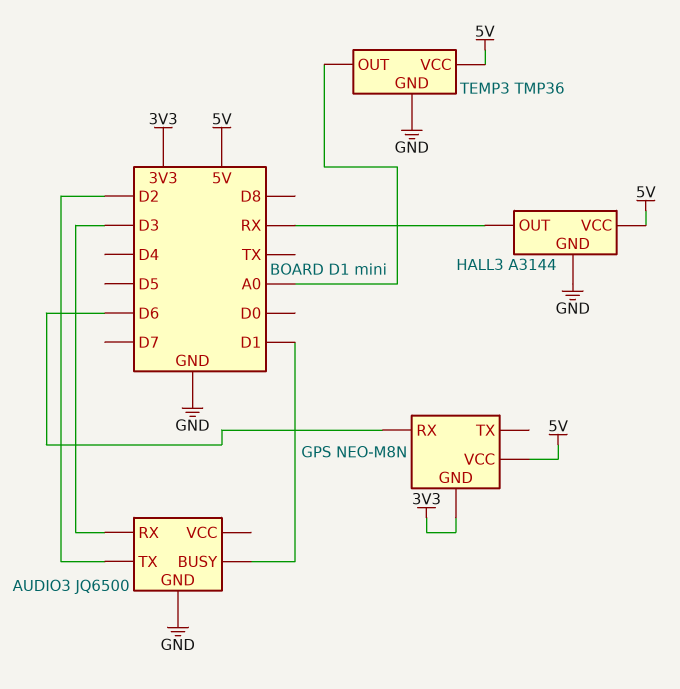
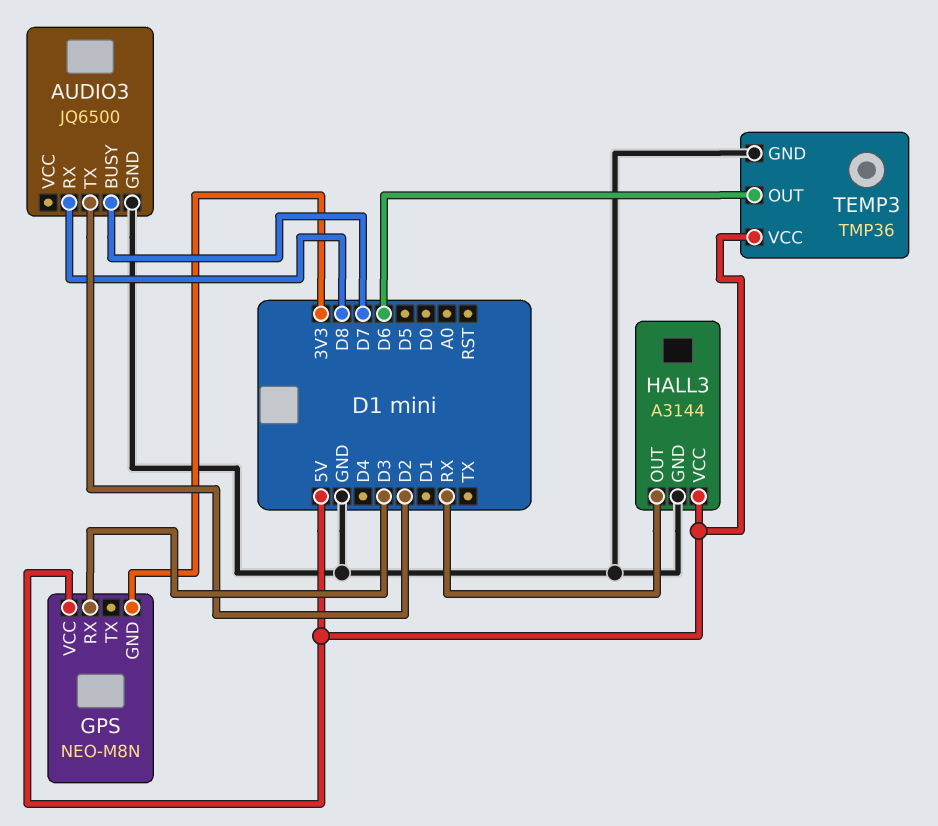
AUDIO3 pin BUSY: D1 -> D7
AUDIO3 pin RX: D3 -> D8
GPS pin RX: D6 -> D3
TEMP3 pin OUT: A0 -> D6

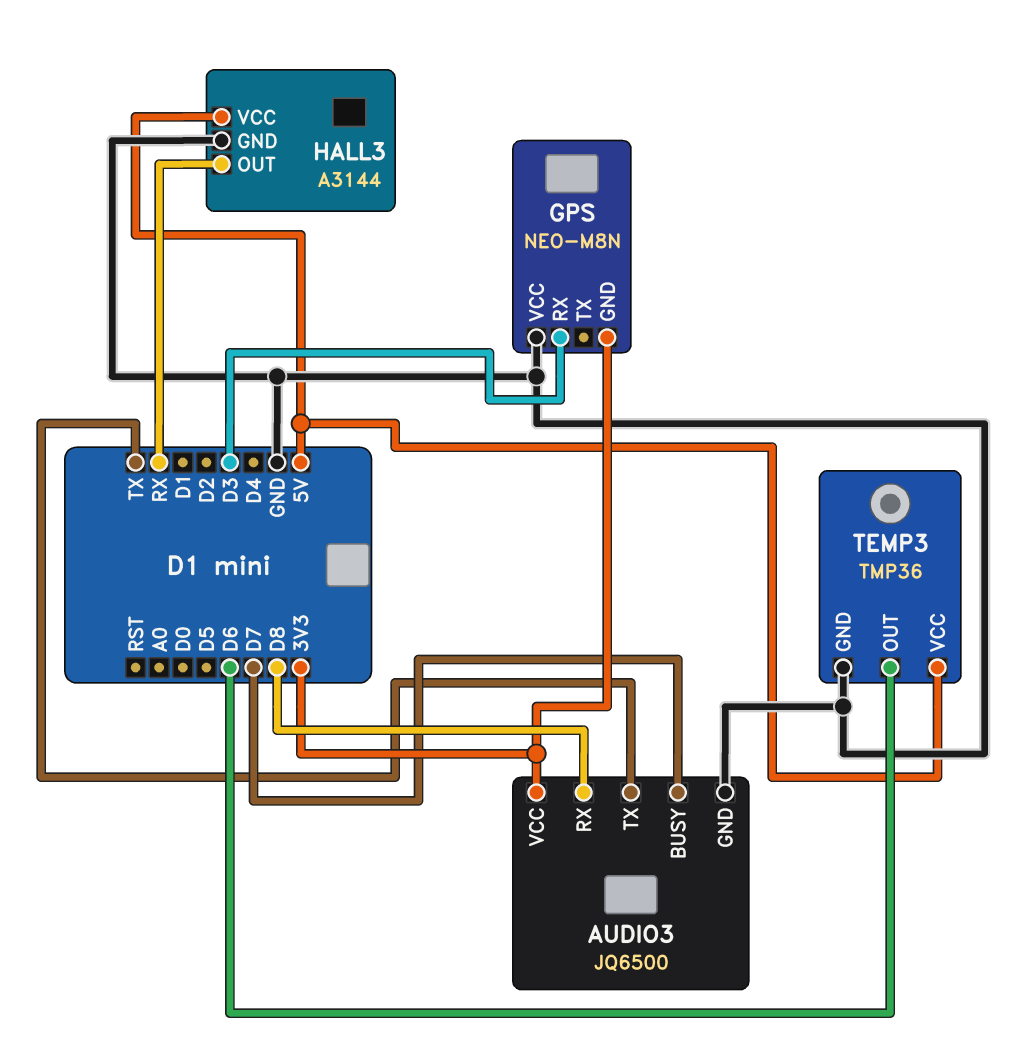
AUDIO3 pin TX: D2 -> TX
AUDIO3 pin VCC: none -> 3V3
GPS pin VCC: 5V -> GND

